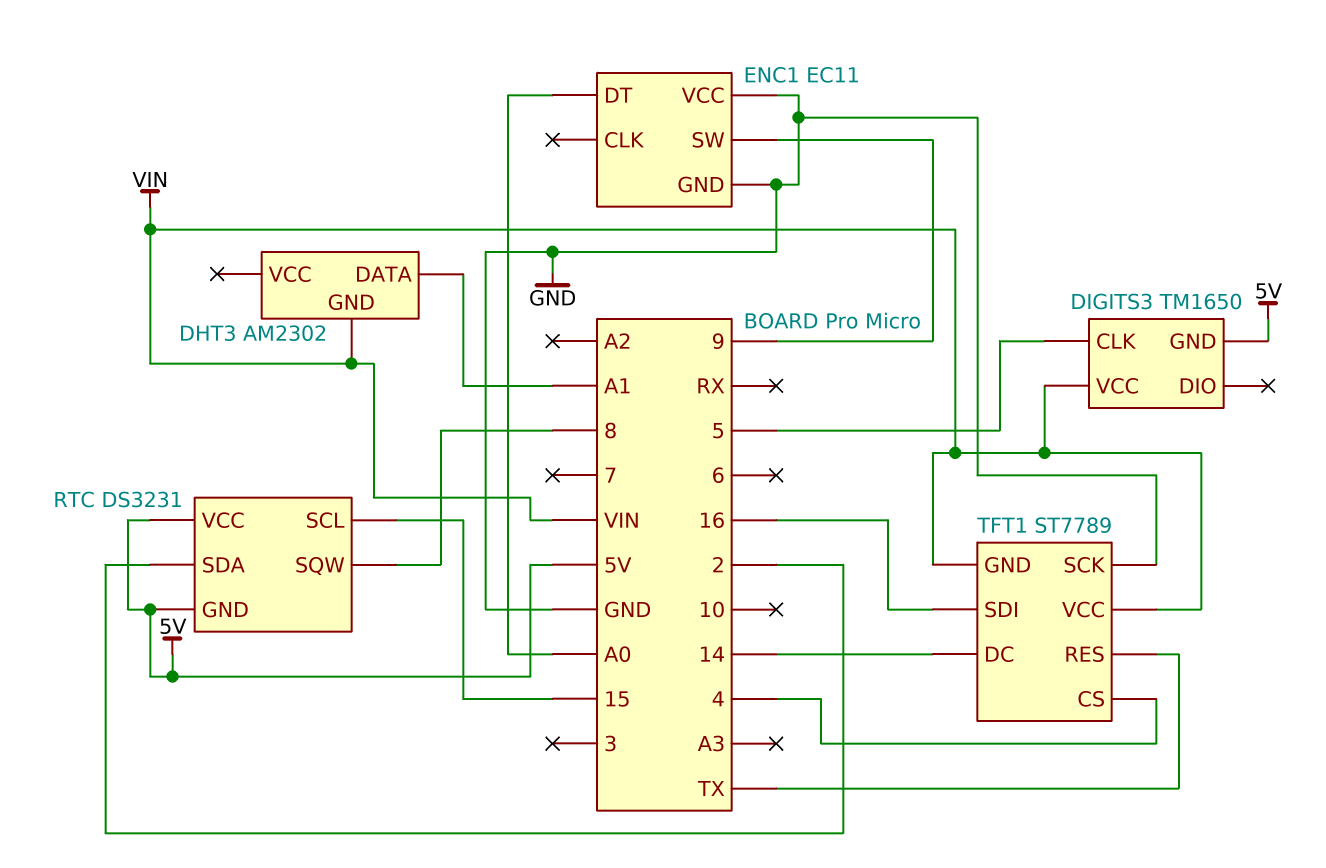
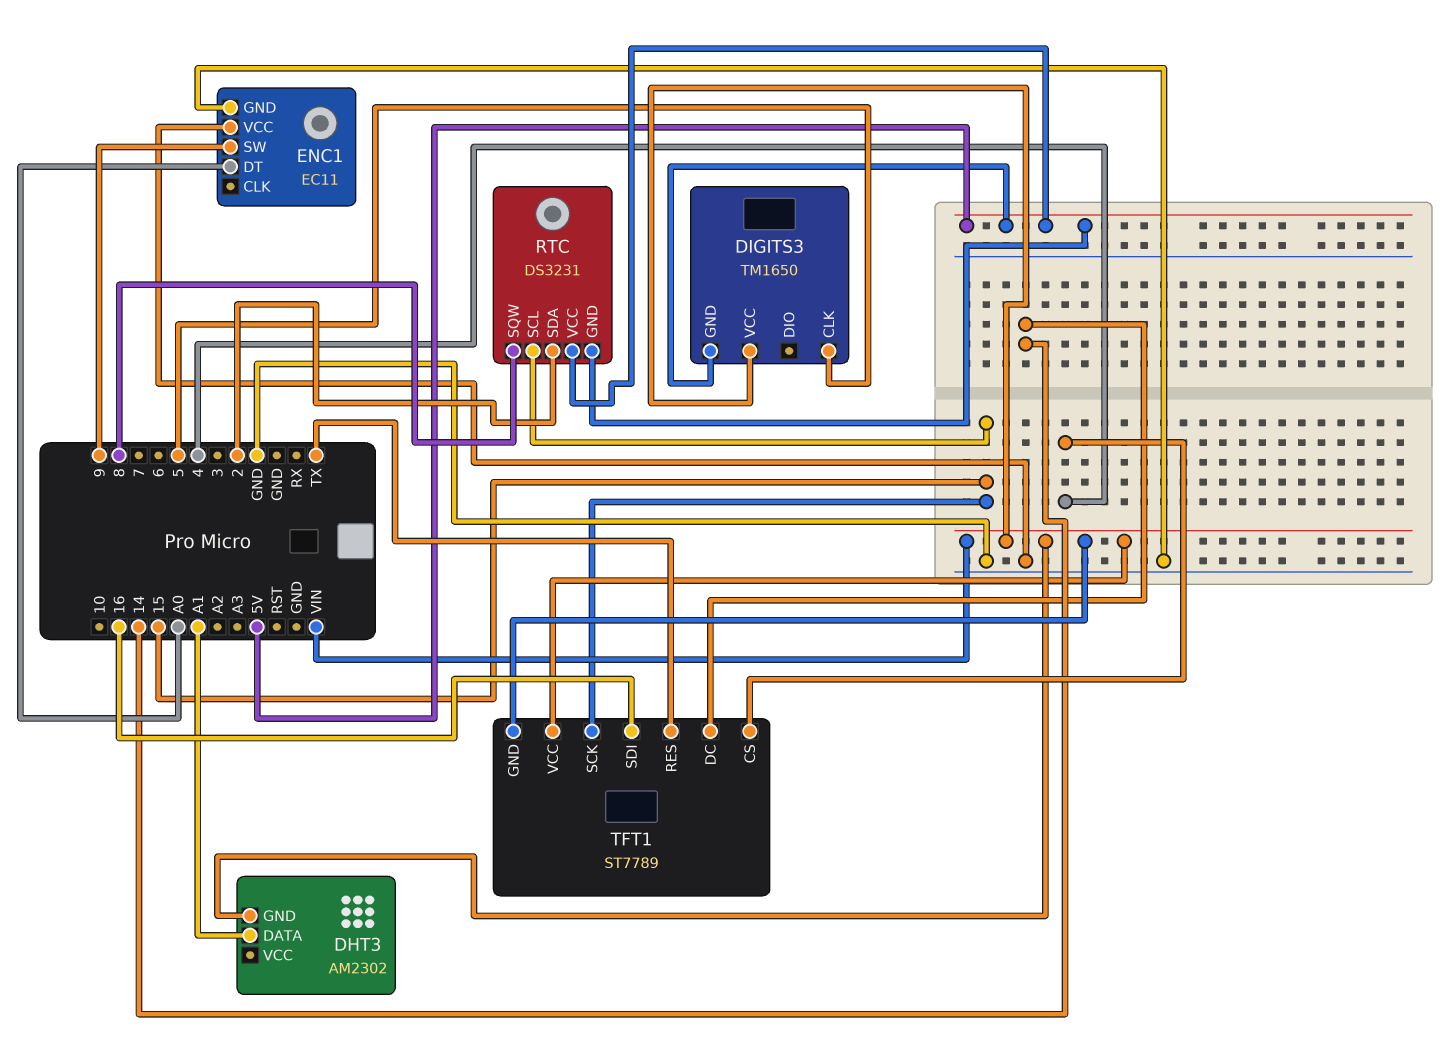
TFT1 pin SCK: GND -> 15

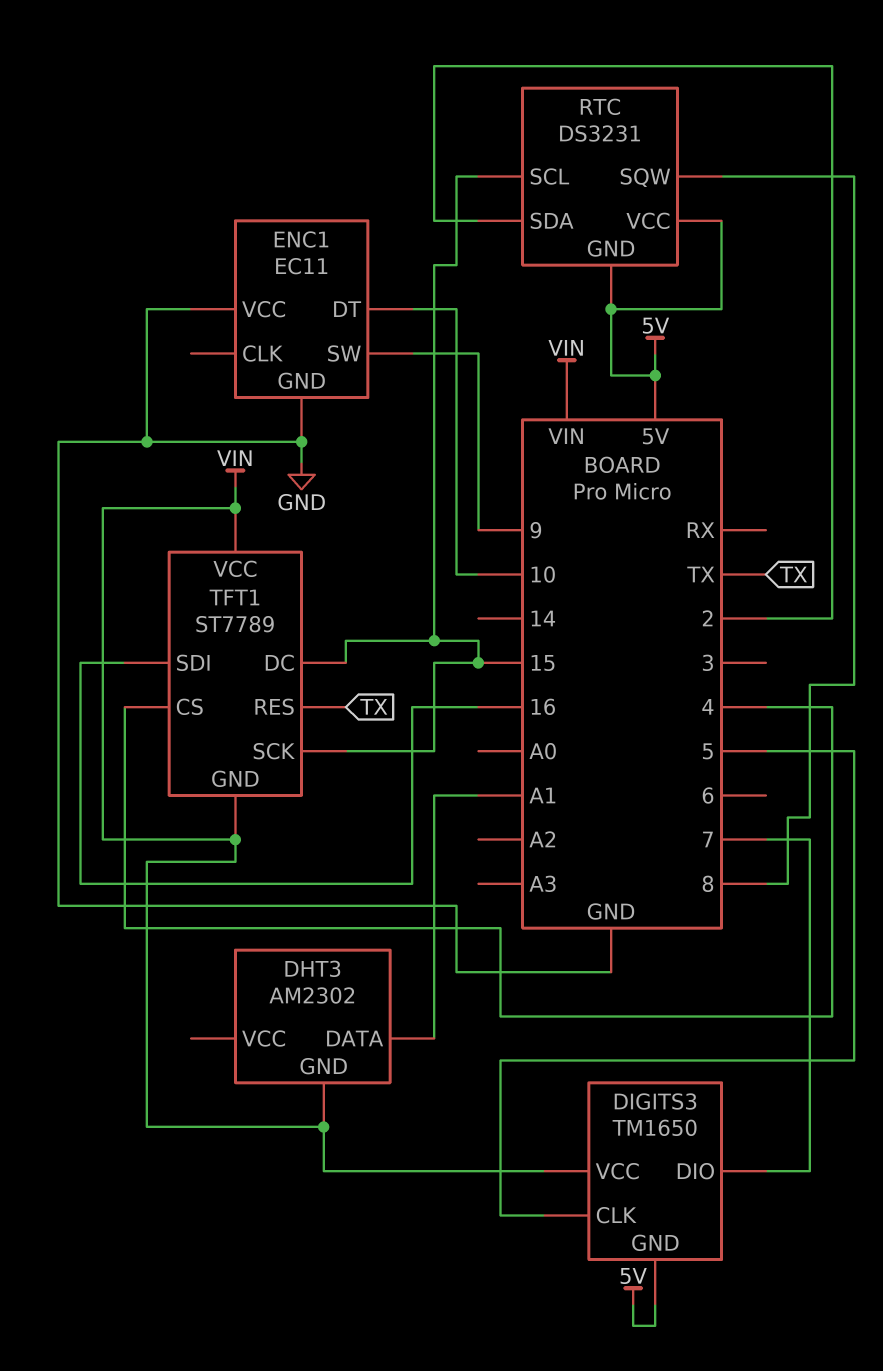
DIGITS3 pin DIO: none -> 7
ENC1 pin DT: A0 -> 10
TFT1 pin DC: 14 -> 15

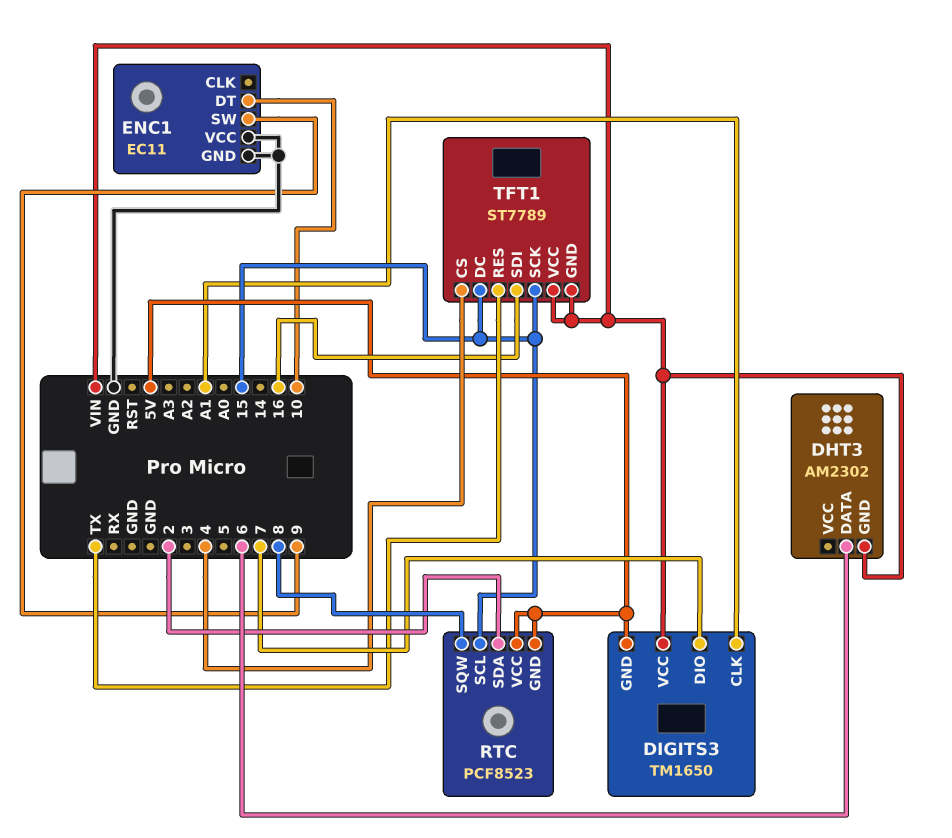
DHT3 pin DATA: A1 -> 6
DIGITS3 pin CLK: 5 -> A1
RTC: DS3231 -> PCF8523

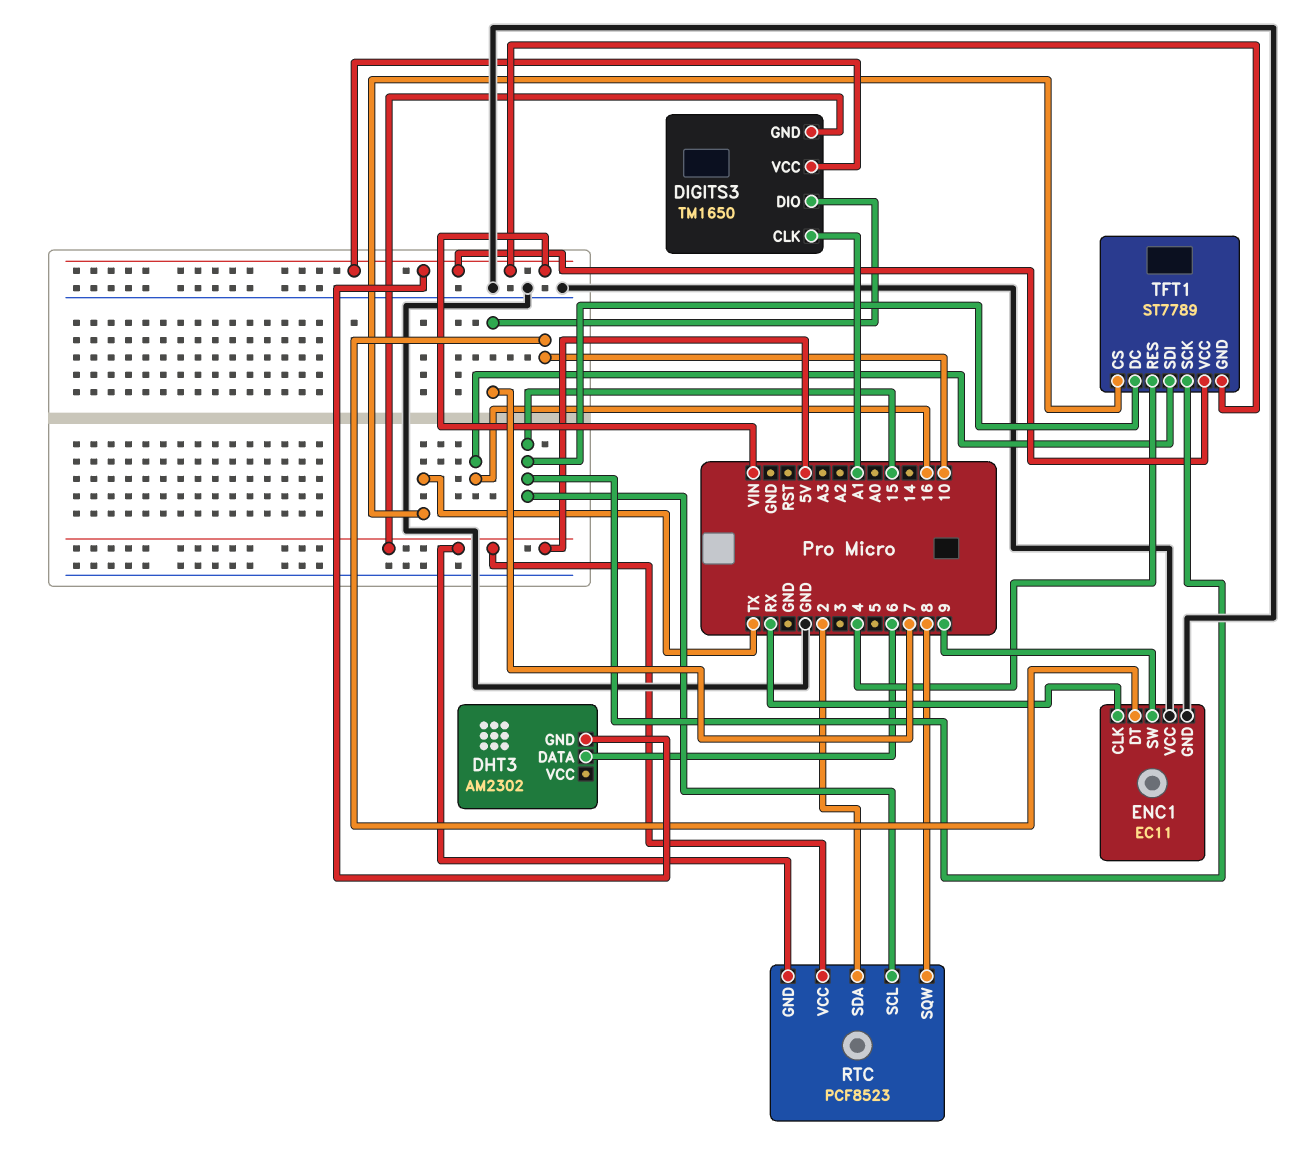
ENC1 pin CLK: none -> RX
TFT1 pin CS: 4 -> TX
TFT1 pin RES: TX -> 4

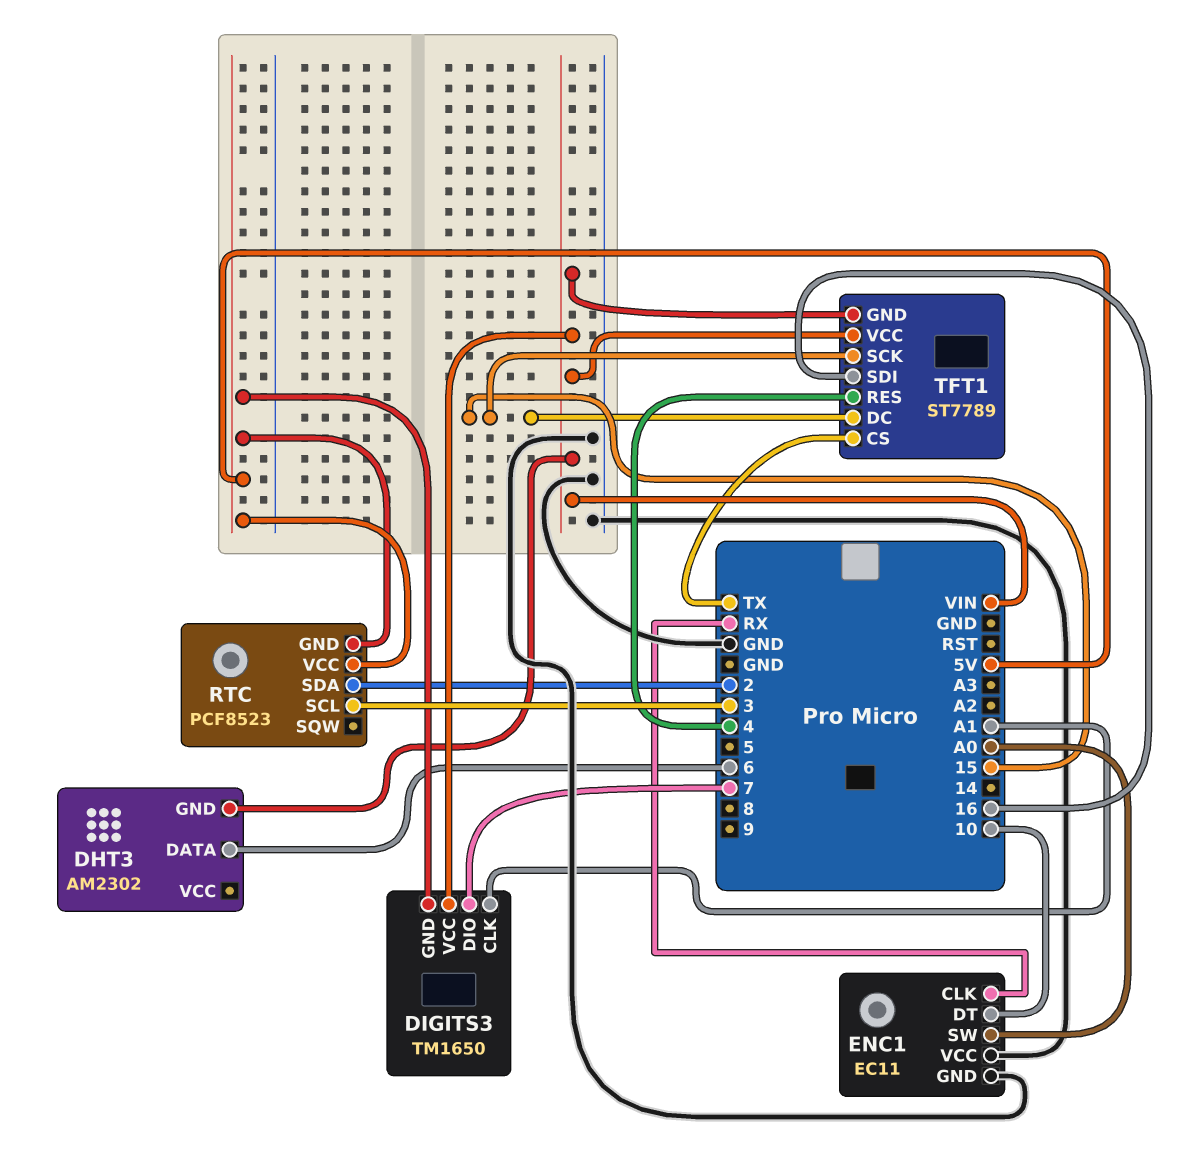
ENC1 pin SW: 9 -> A0
RTC pin SCL: 15 -> 3
RTC pin SQW: 8 -> none

